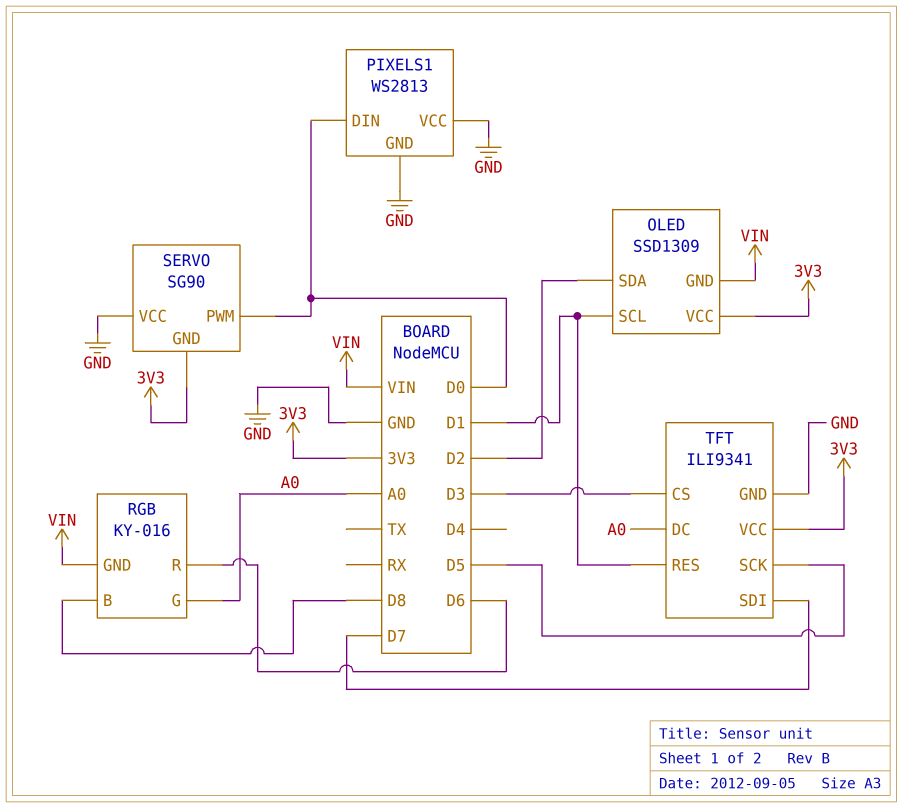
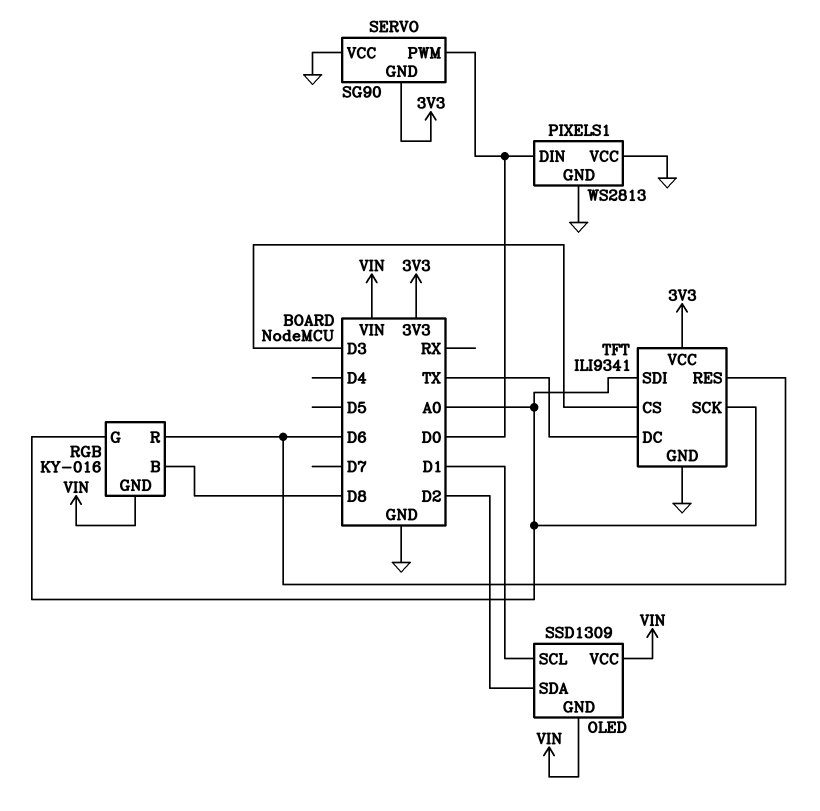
OLED pin VCC: 3V3 -> VIN
TFT pin DC: A0 -> TX
TFT pin RES: D1 -> D6
TFT pin SCK: D5 -> A0
TFT pin SDI: D7 -> A0

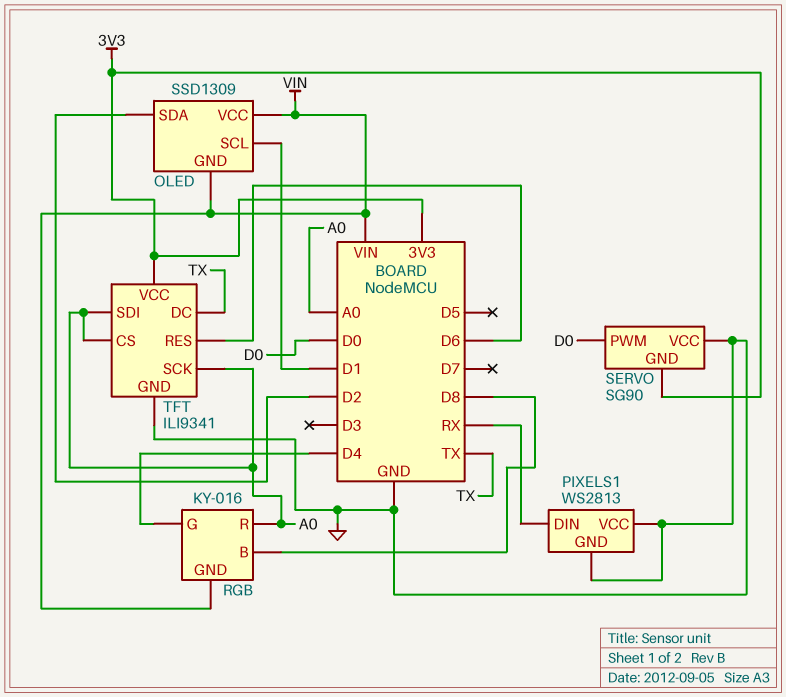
PIXELS1 pin DIN: D0 -> RX
RGB pin G: A0 -> D4
RGB pin R: D6 -> A0
TFT pin CS: D3 -> A0

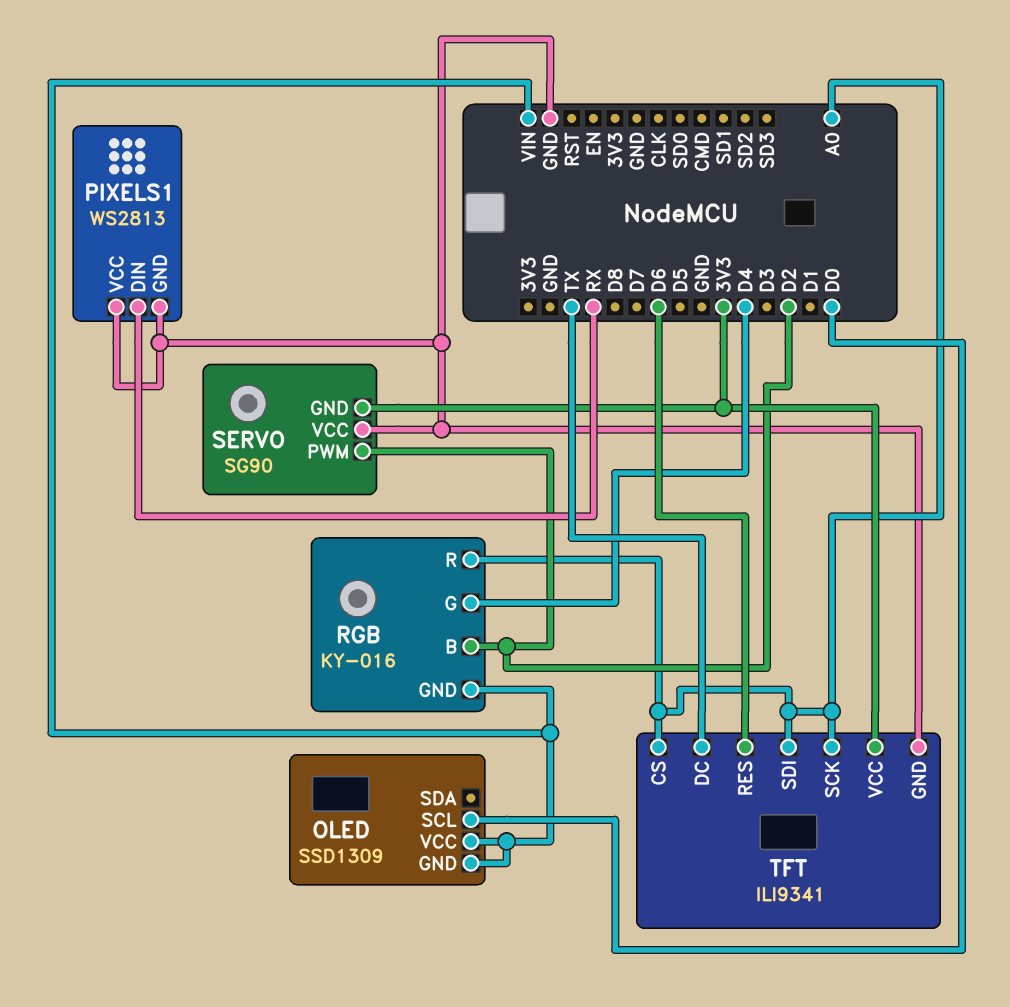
OLED pin SCL: D1 -> D0
OLED pin SDA: D2 -> none
RGB pin B: D8 -> D2
SERVO pin PWM: D0 -> D2

